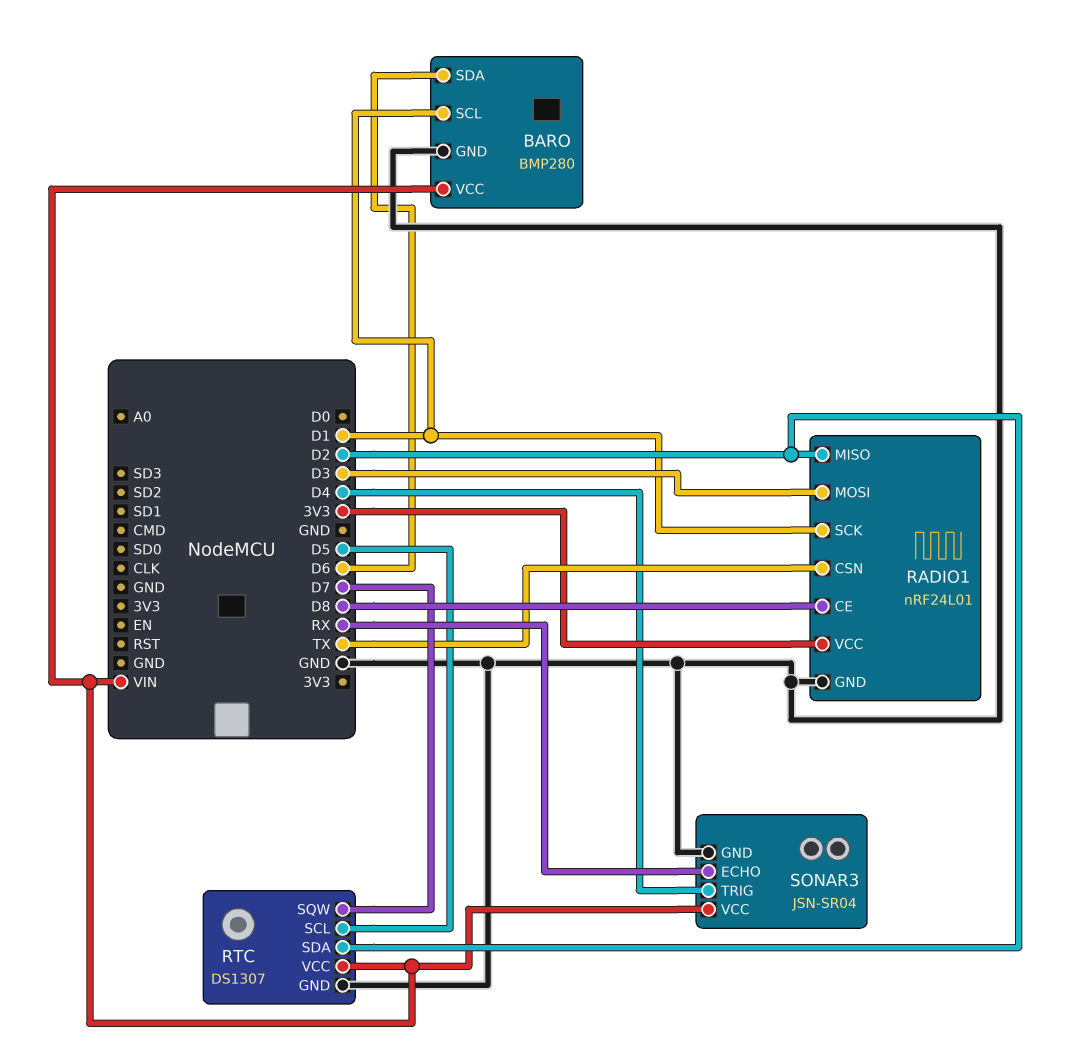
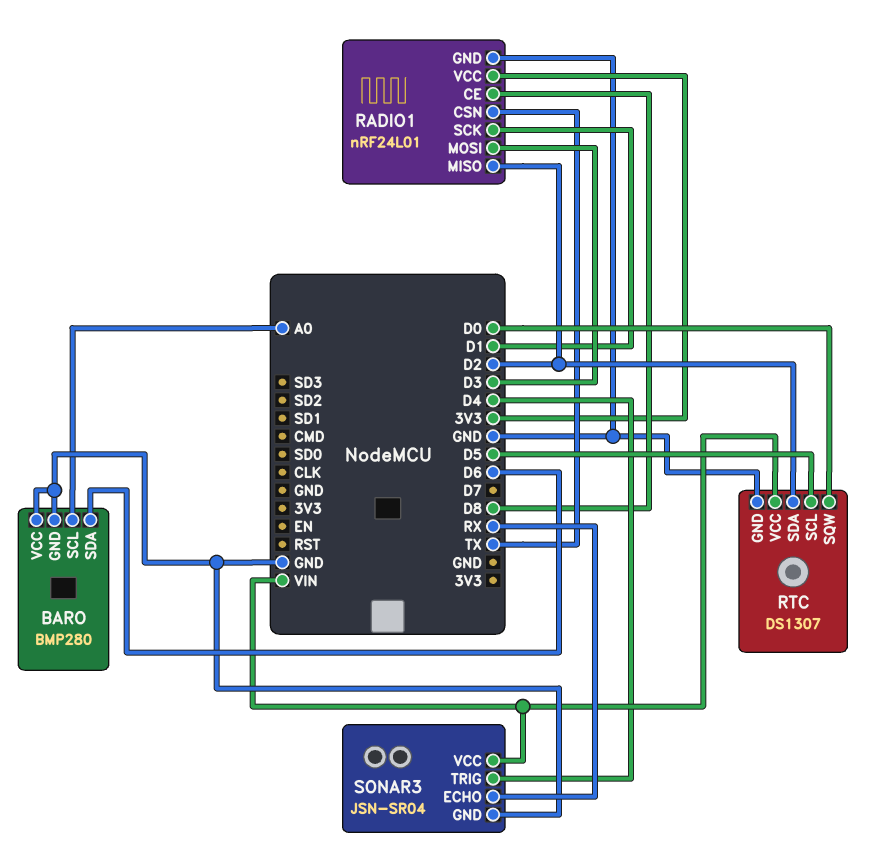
BARO pin SCL: D1 -> A0
BARO pin VCC: VIN -> GND
RTC pin SQW: D7 -> D0

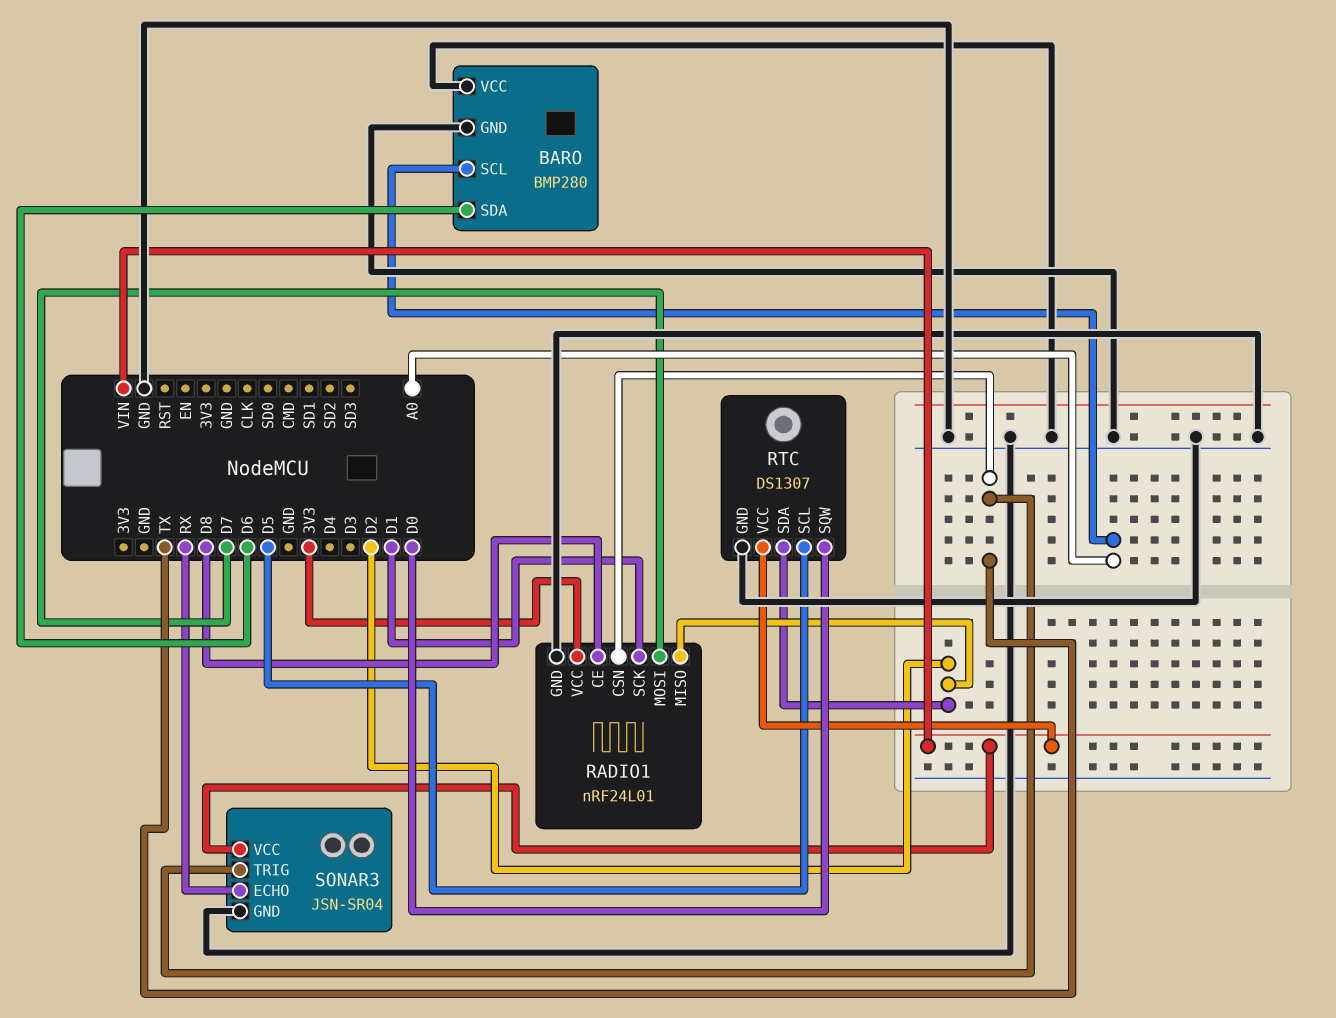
RADIO1 pin MOSI: D3 -> D7
SONAR3 pin TRIG: D4 -> TX

